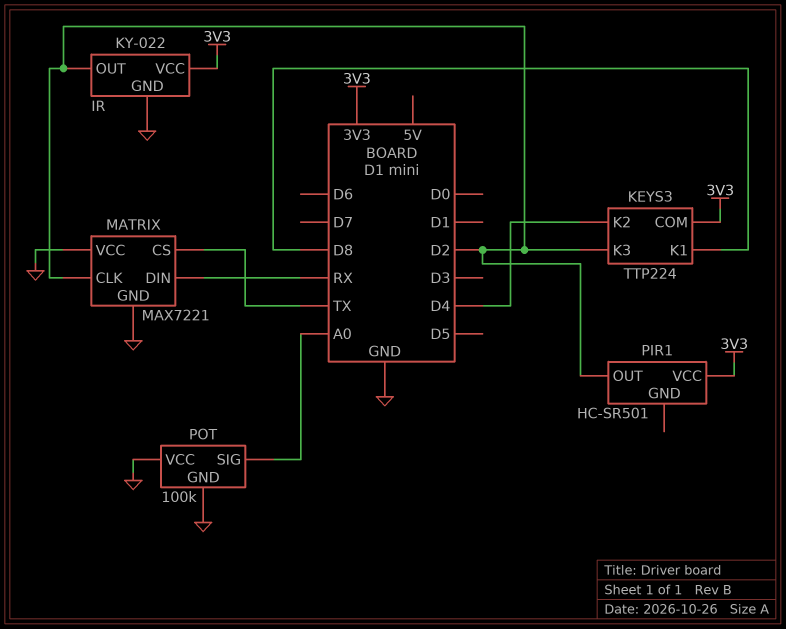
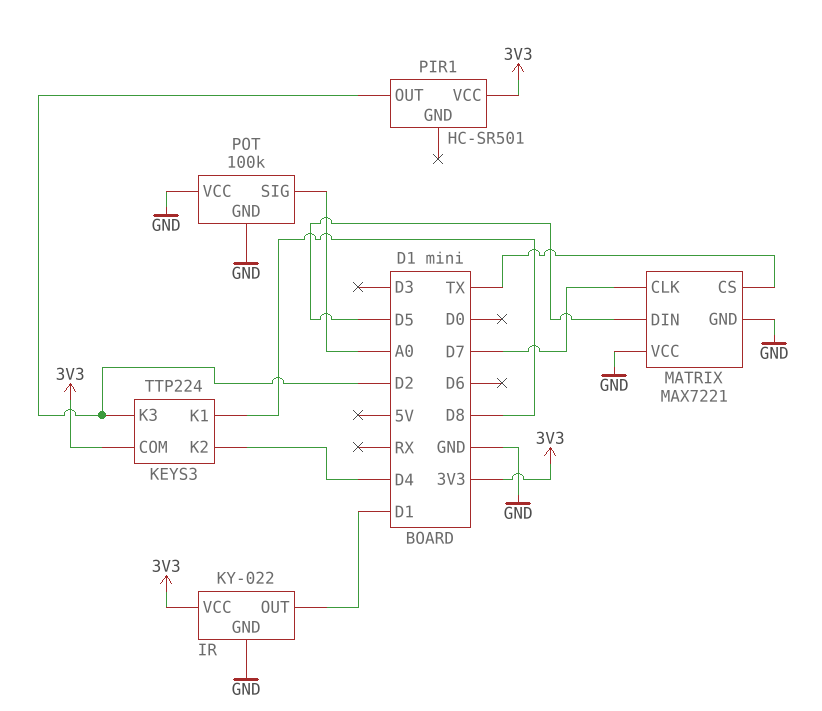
IR pin OUT: D2 -> D1
MATRIX pin CLK: D2 -> D7
MATRIX pin DIN: RX -> D5

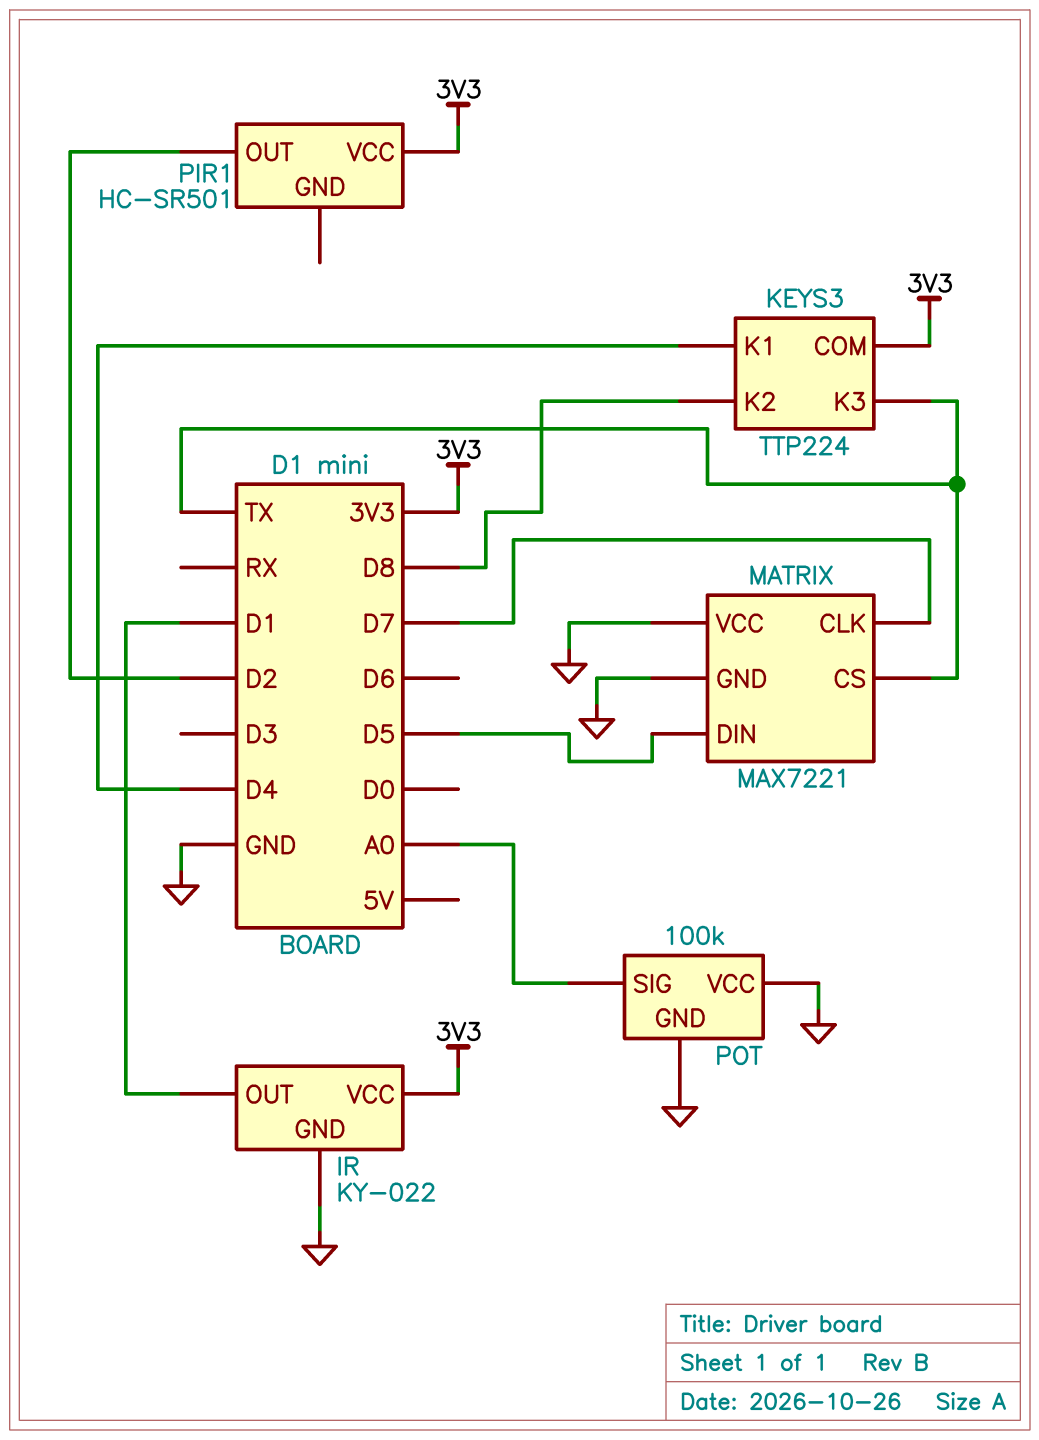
KEYS3 pin K1: D8 -> D4
KEYS3 pin K2: D4 -> D8
KEYS3 pin K3: D2 -> TX

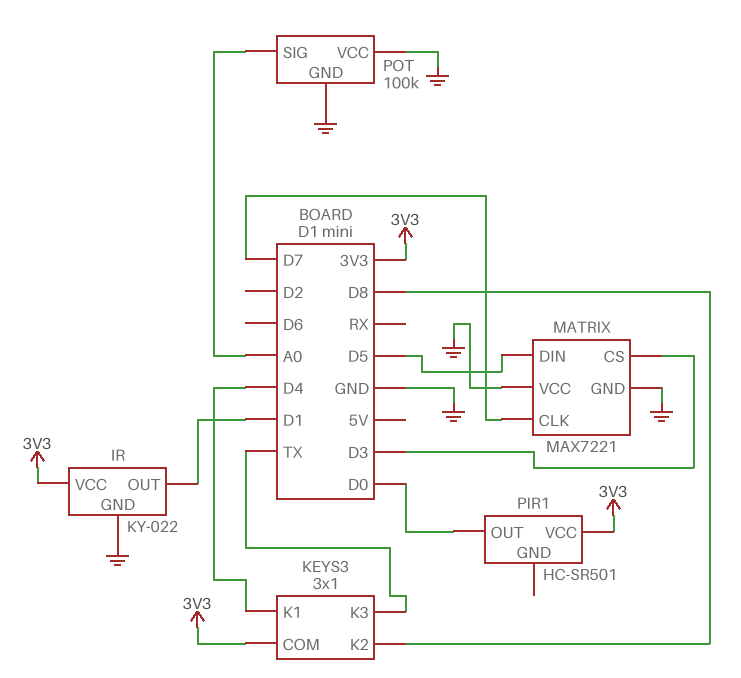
KEYS3: TTP224 -> 3x1
MATRIX pin CS: TX -> D3
PIR1 pin OUT: D2 -> D0

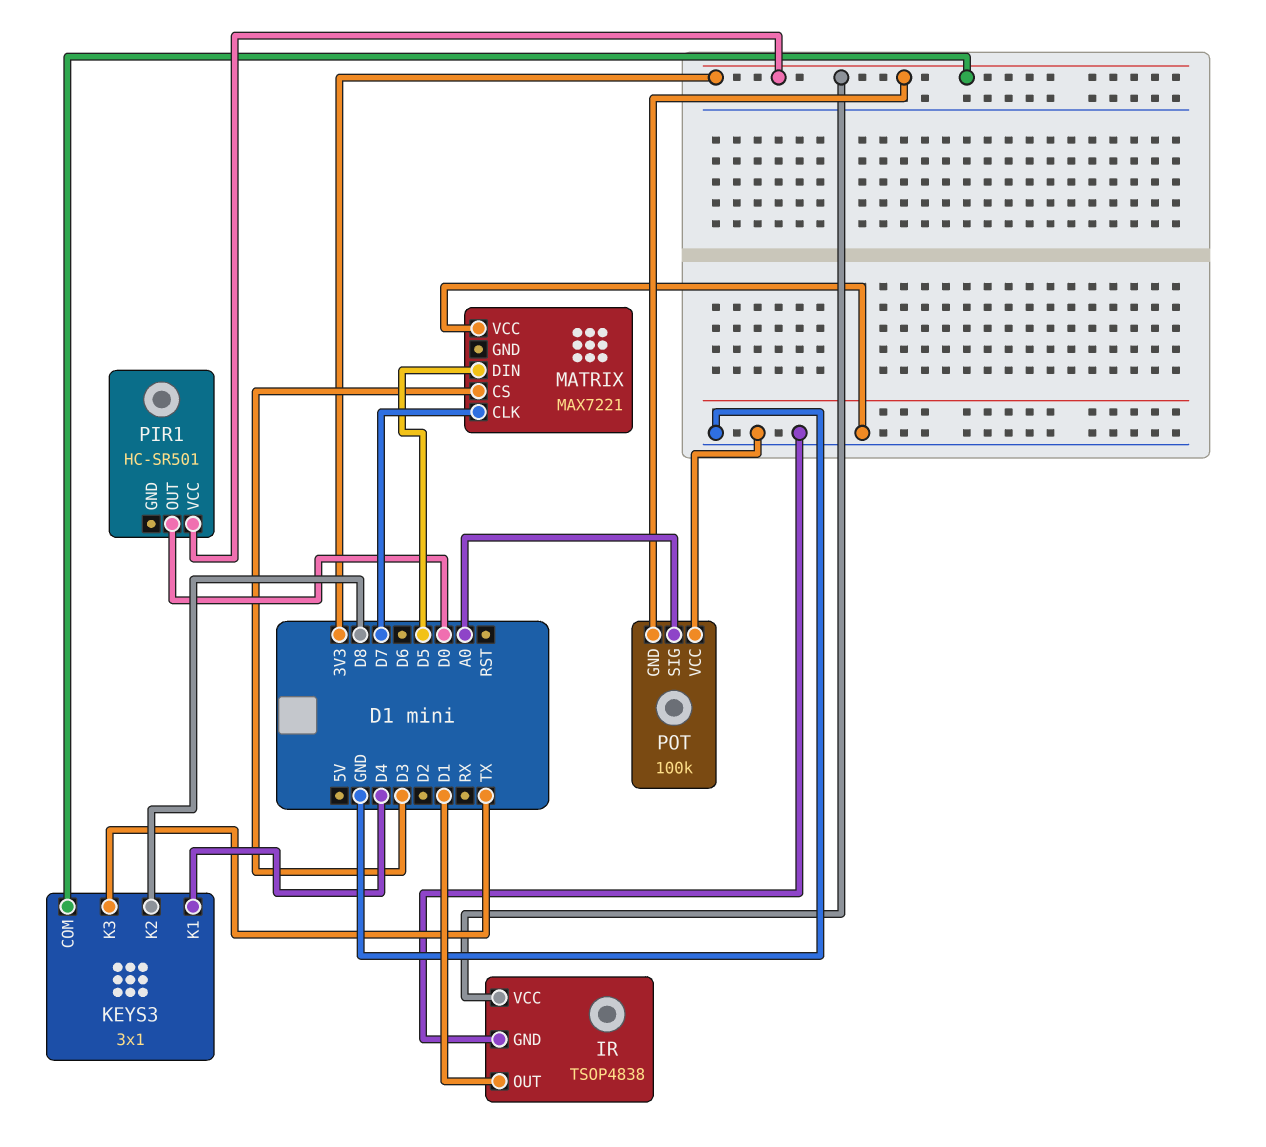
IR: KY-022 -> TSOP4838
MATRIX pin GND: GND -> none
POT pin GND: GND -> 3V3

